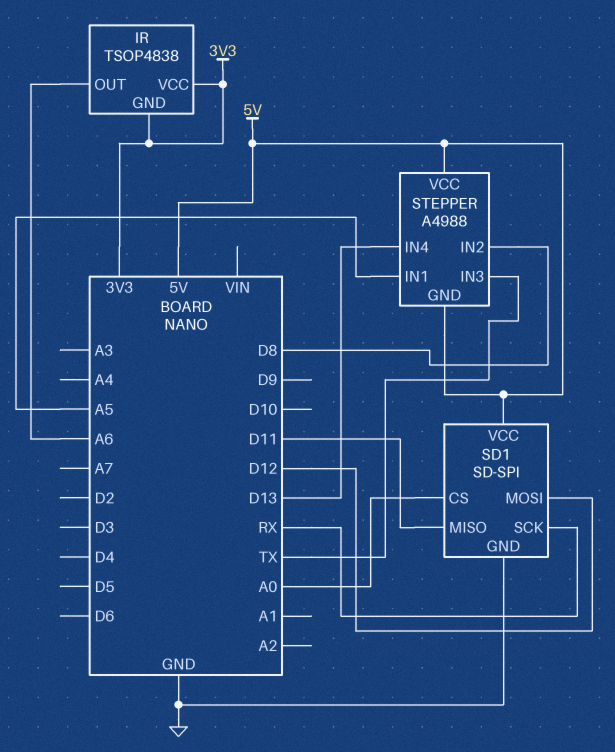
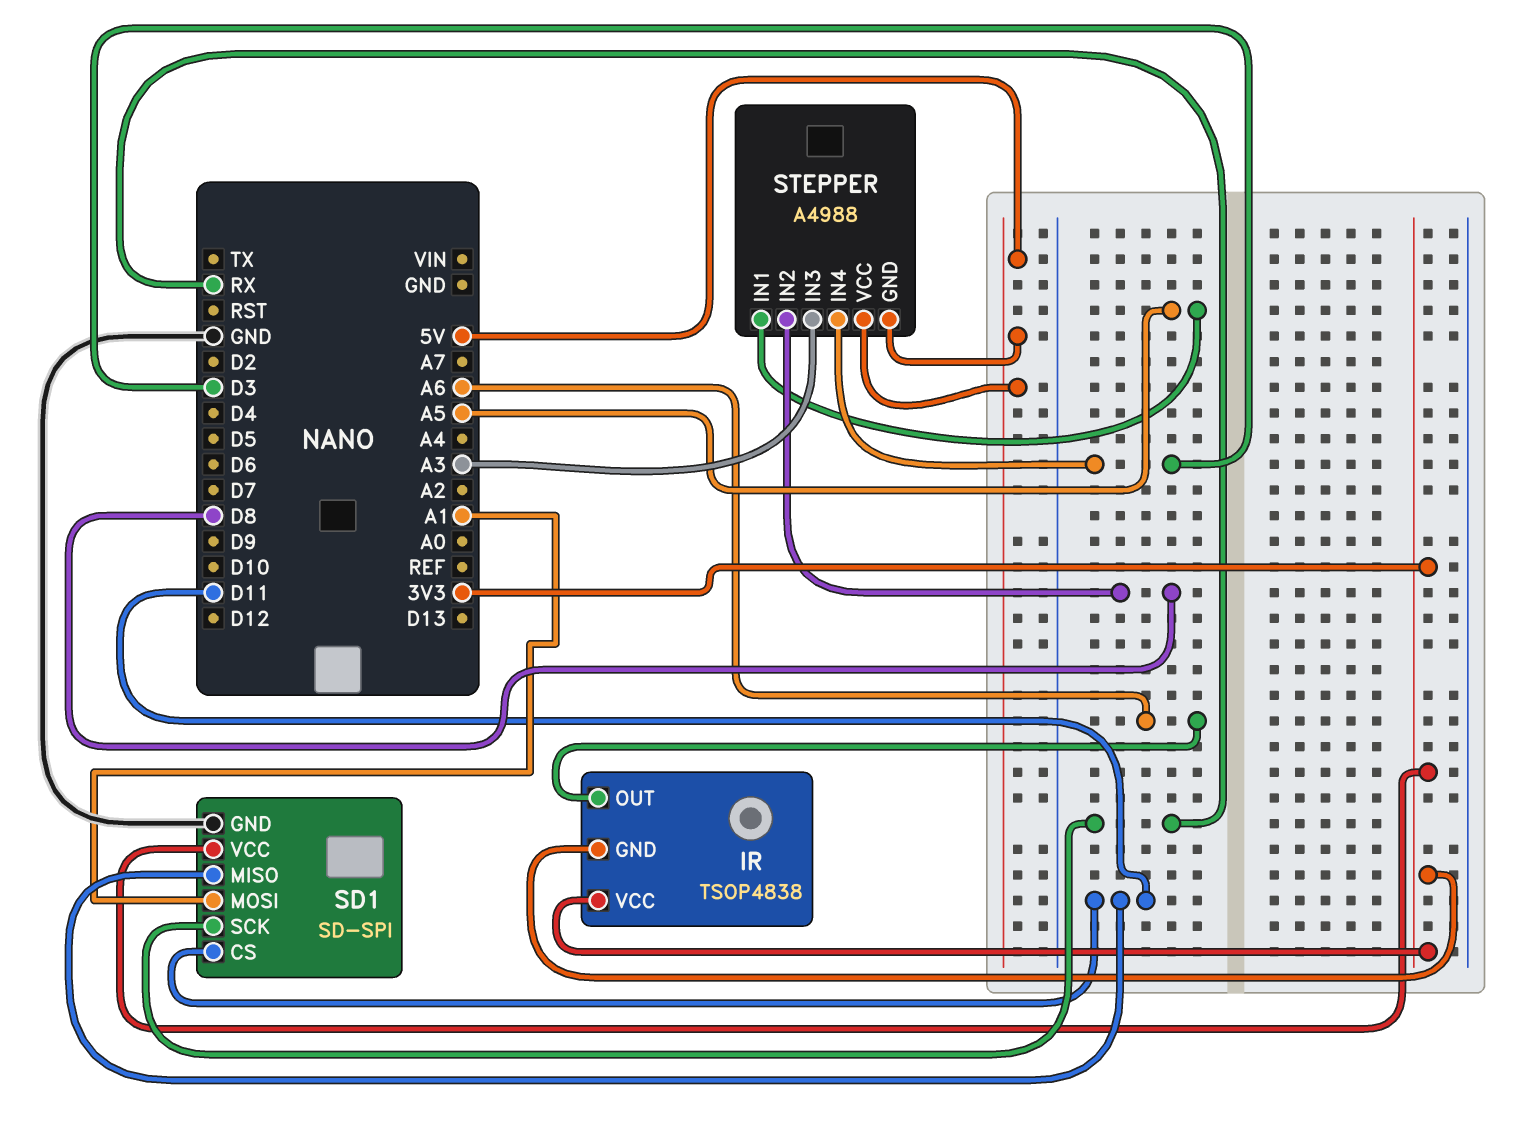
SD1 pin CS: A0 -> D11
SD1 pin MOSI: D12 -> A1
SD1 pin VCC: 5V -> 3V3
STEPPER pin IN3: TX -> A3
STEPPER pin IN4: D13 -> D3

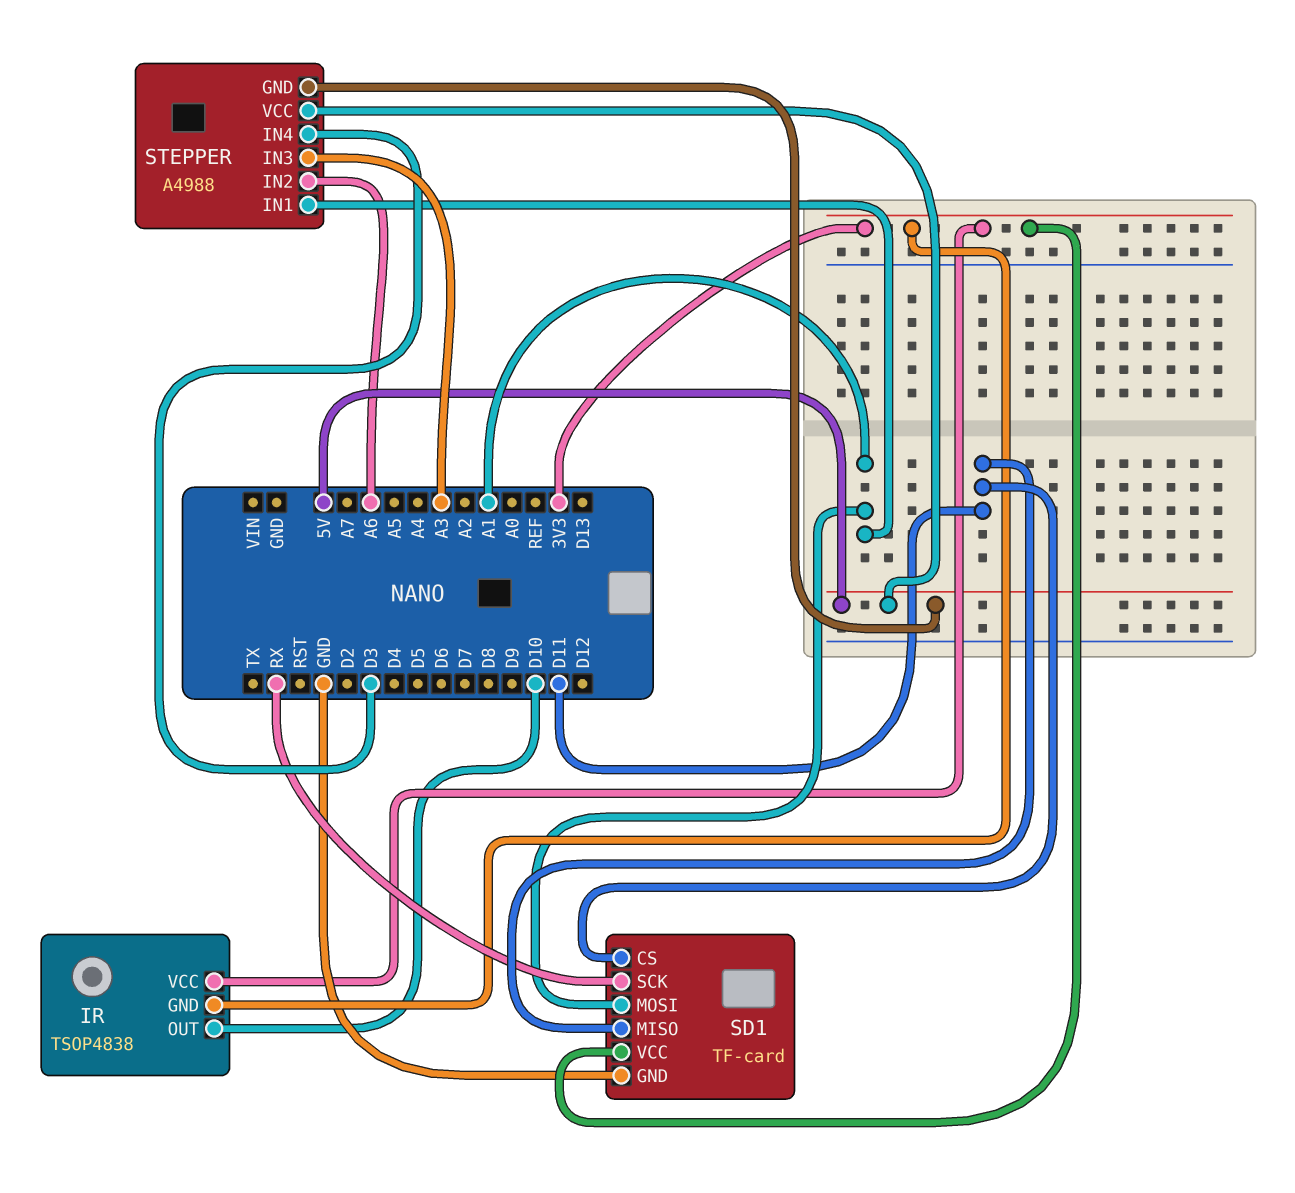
IR pin OUT: A6 -> D10
SD1: SD-SPI -> TF-card
STEPPER pin IN1: A5 -> A1
STEPPER pin IN2: D8 -> A6

